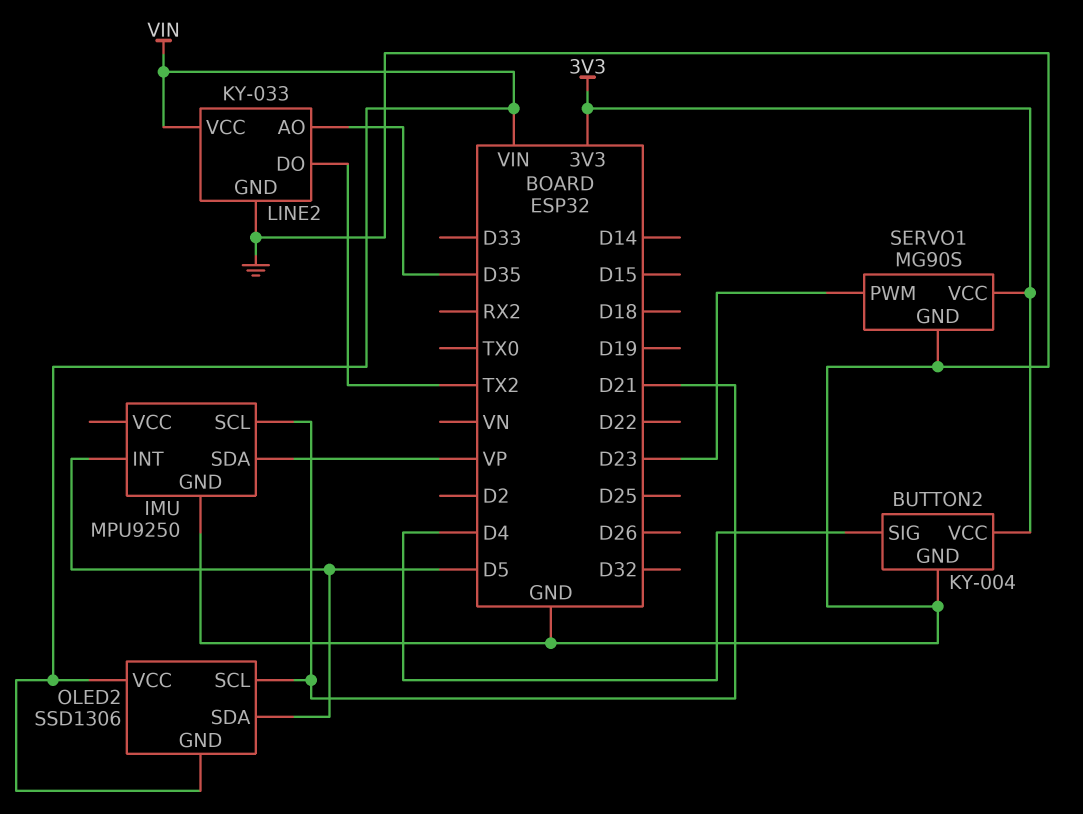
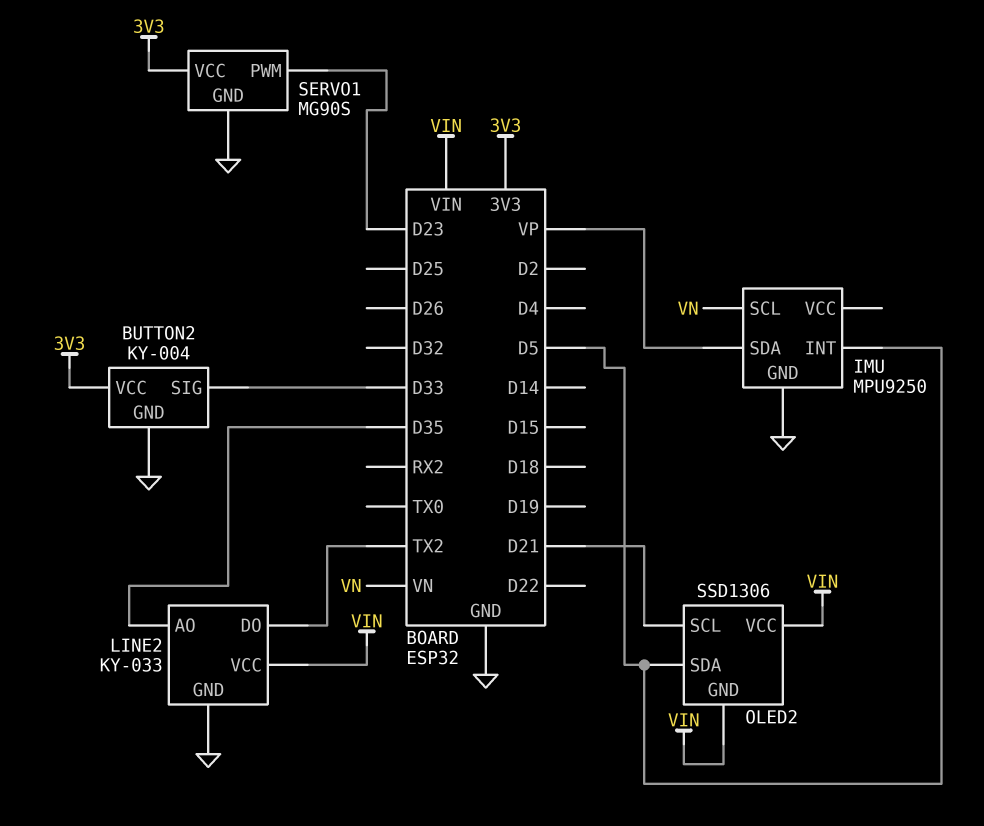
BUTTON2 pin SIG: D4 -> D33
IMU pin SCL: D21 -> VN

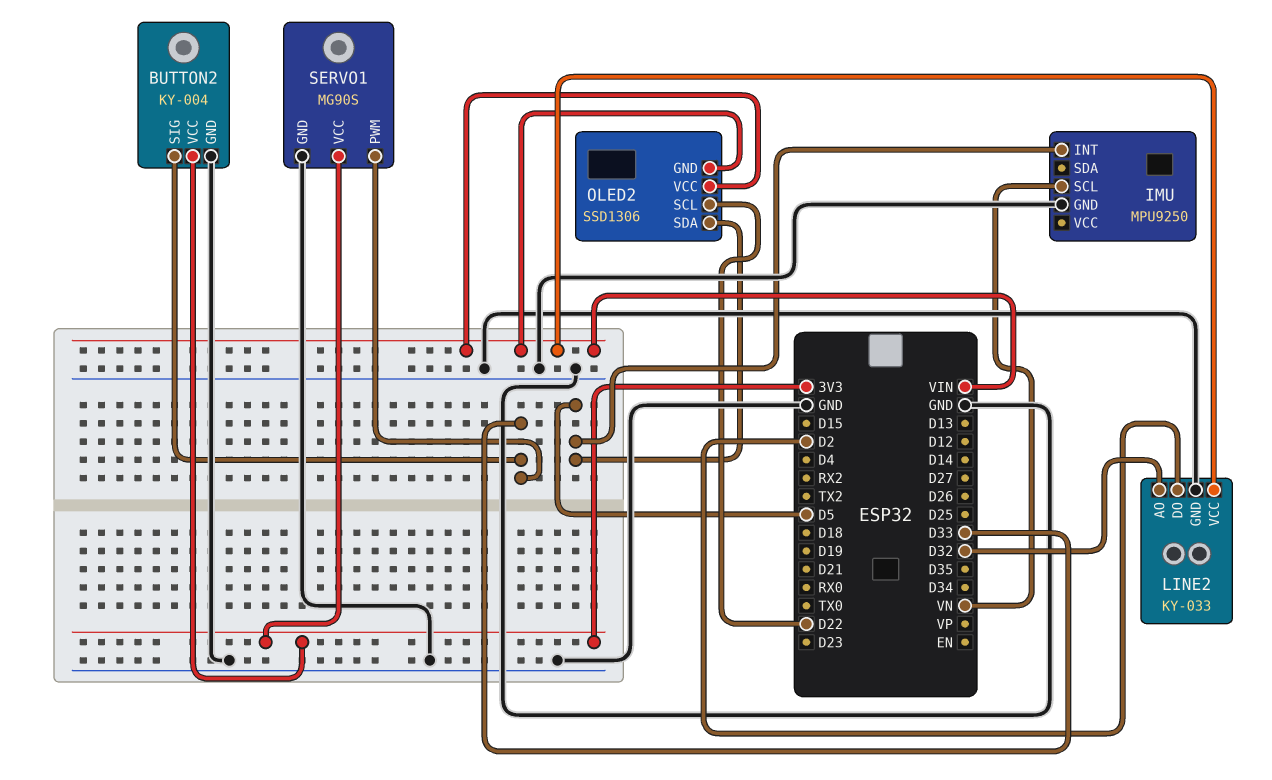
IMU pin SDA: VP -> none
LINE2 pin AO: D35 -> D32
LINE2 pin DO: TX2 -> D2
OLED2 pin SCL: D21 -> D22
SERVO1 pin PWM: D23 -> D33

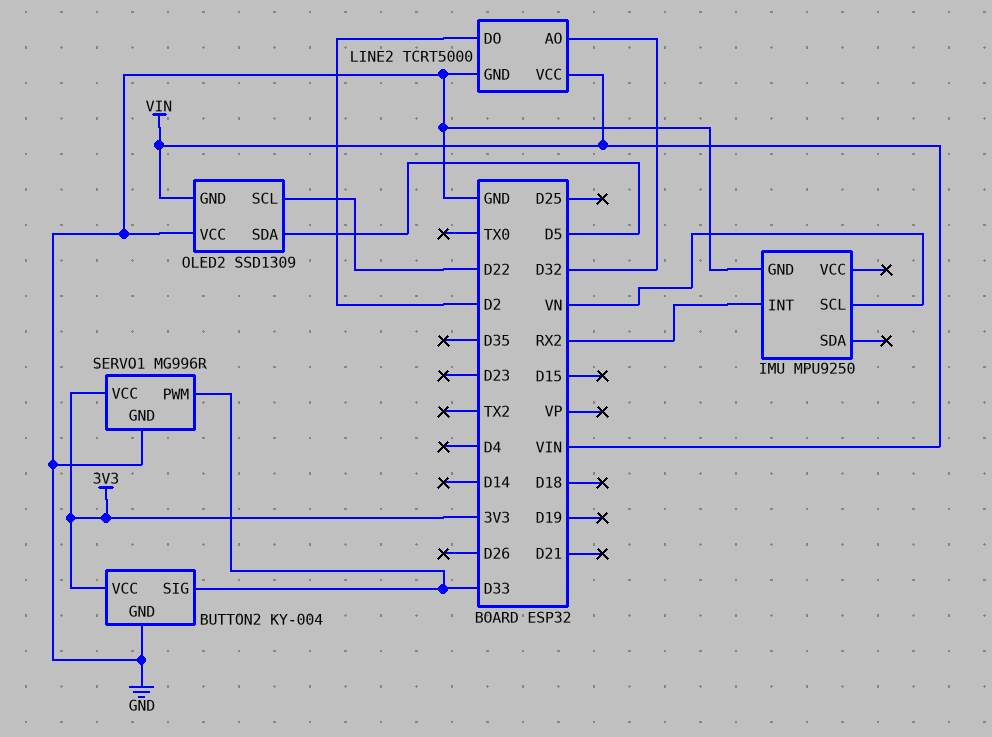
IMU pin INT: D5 -> RX2
LINE2: KY-033 -> TCRT5000
OLED2: SSD1306 -> SSD1309
OLED2 pin VCC: VIN -> GND
SERVO1: MG90S -> MG996R

